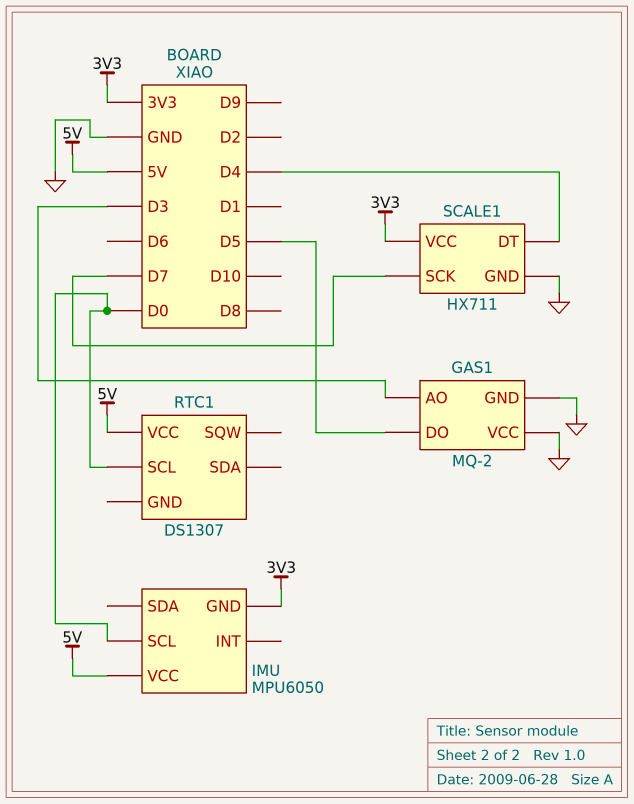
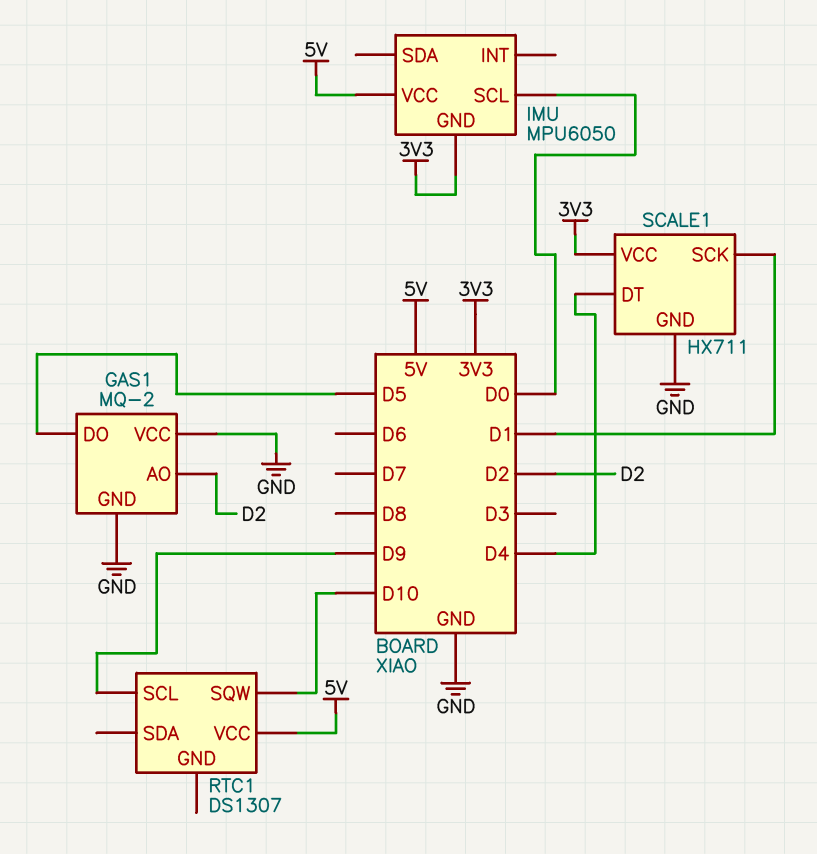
GAS1 pin AO: D3 -> D2
RTC1 pin SCL: D0 -> D9
RTC1 pin SQW: none -> D10
SCALE1 pin SCK: D7 -> D1

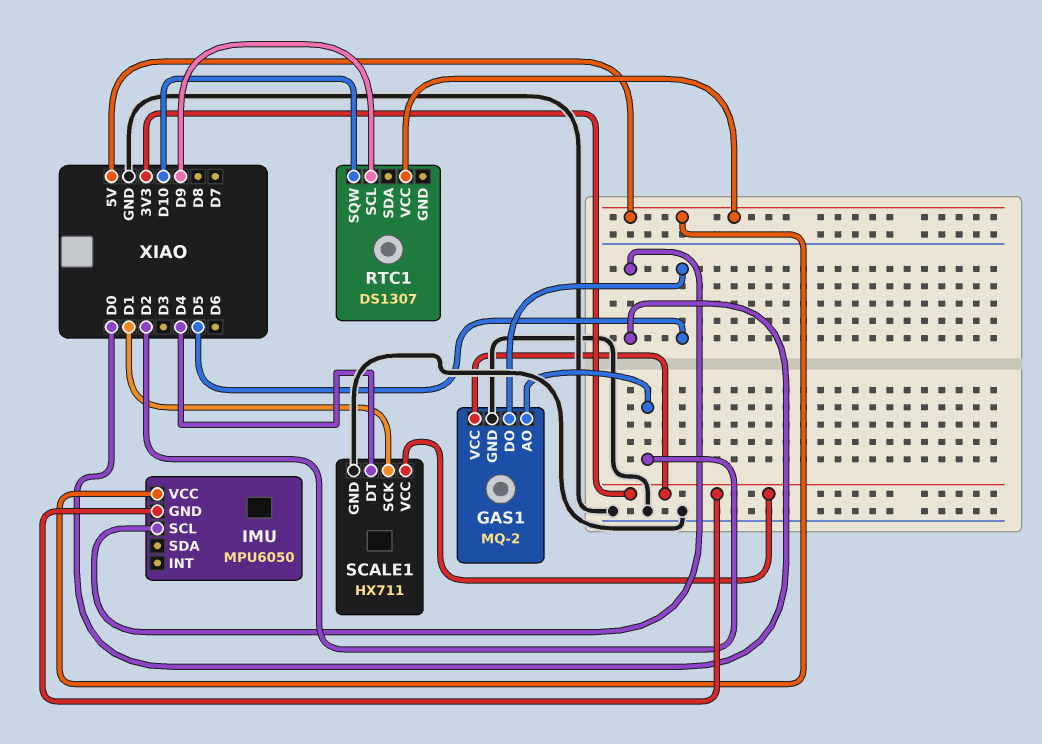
GAS1 pin VCC: GND -> 3V3

